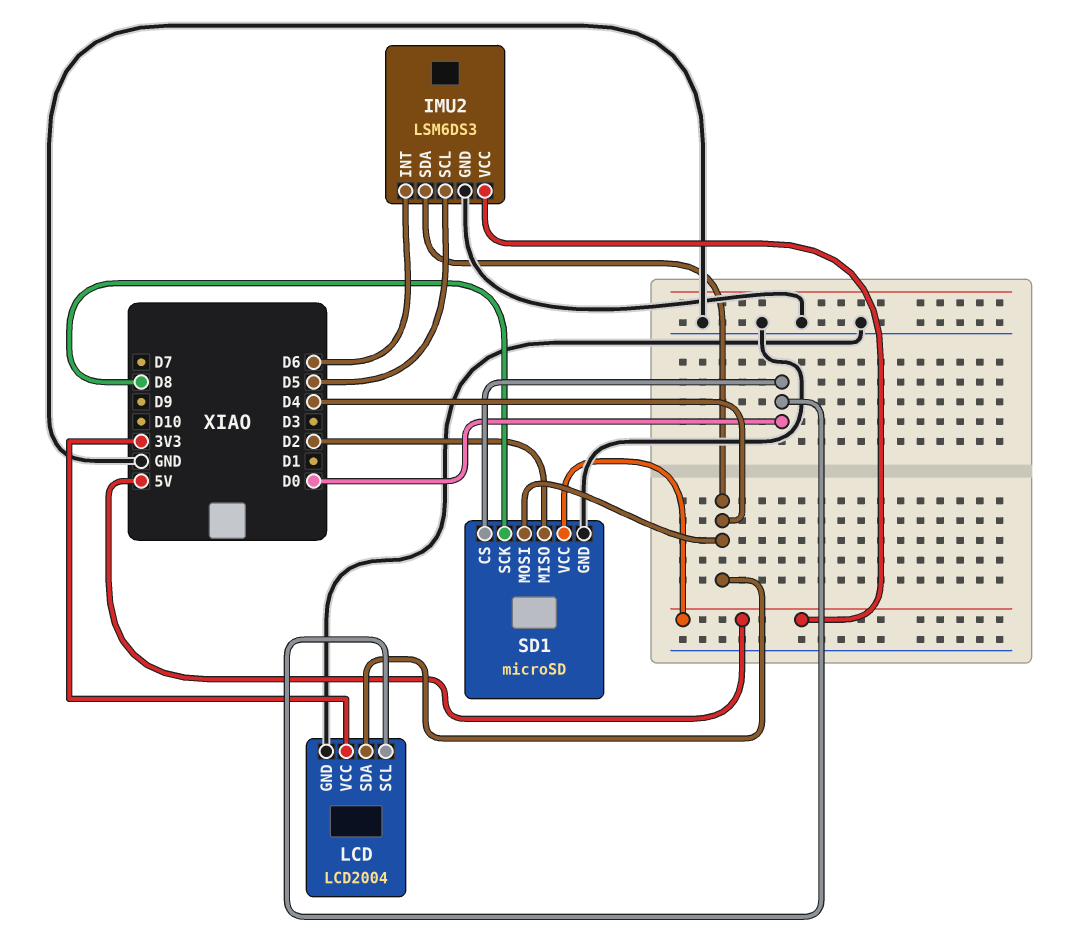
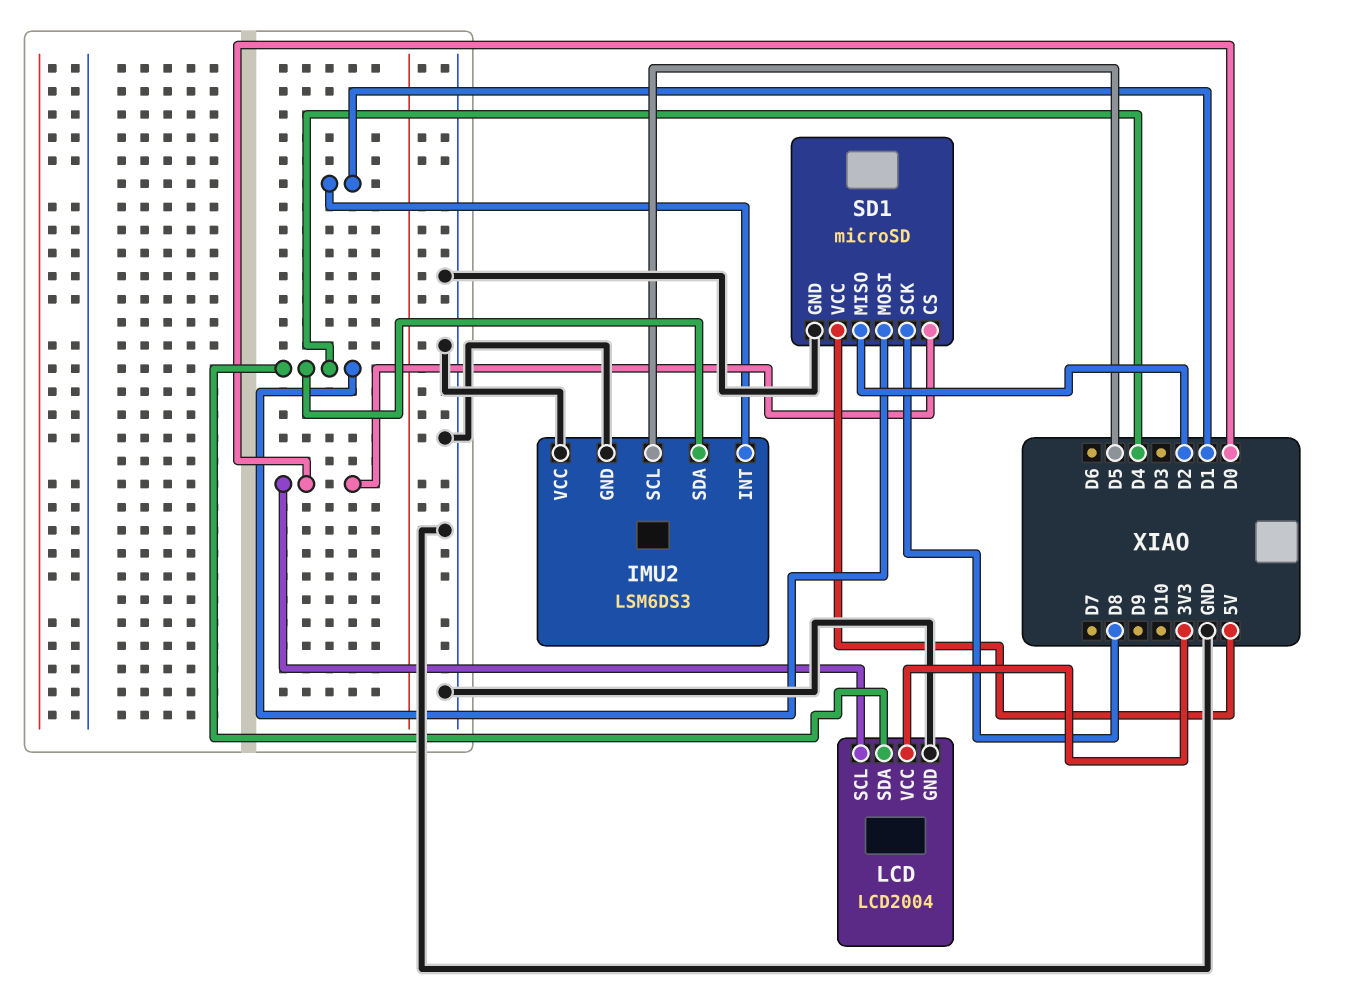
IMU2 pin INT: D6 -> D1
IMU2 pin VCC: 5V -> GND

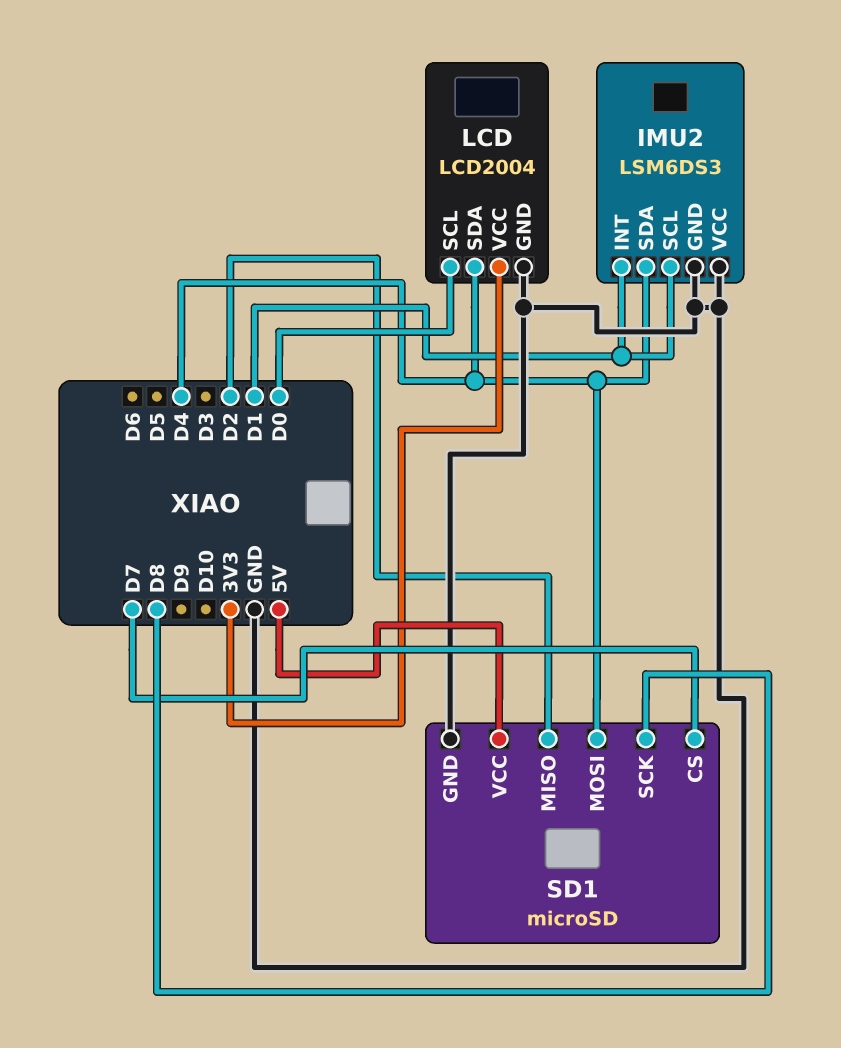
IMU2 pin SCL: D5 -> D1
SD1 pin CS: D0 -> D7

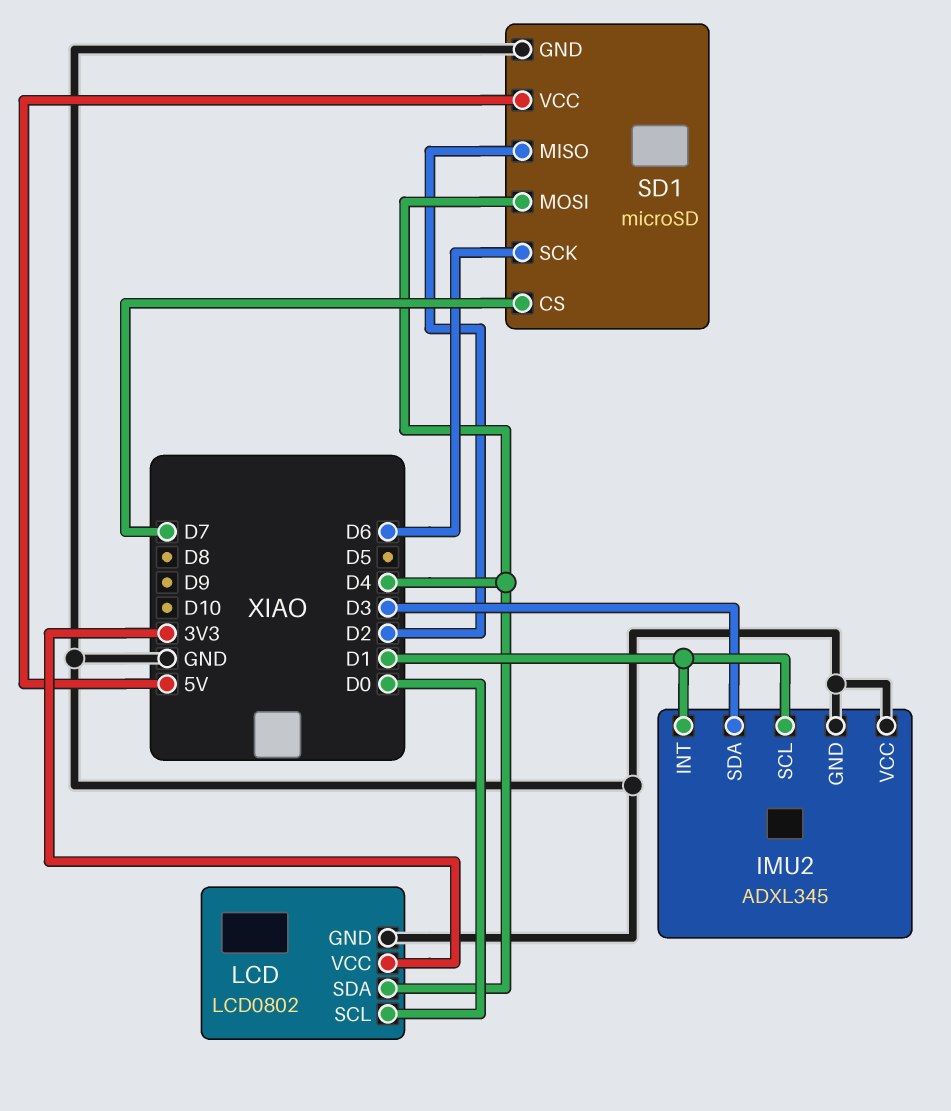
IMU2: LSM6DS3 -> ADXL345
IMU2 pin SDA: D4 -> D3
LCD: LCD2004 -> LCD0802
SD1 pin SCK: D8 -> D6

